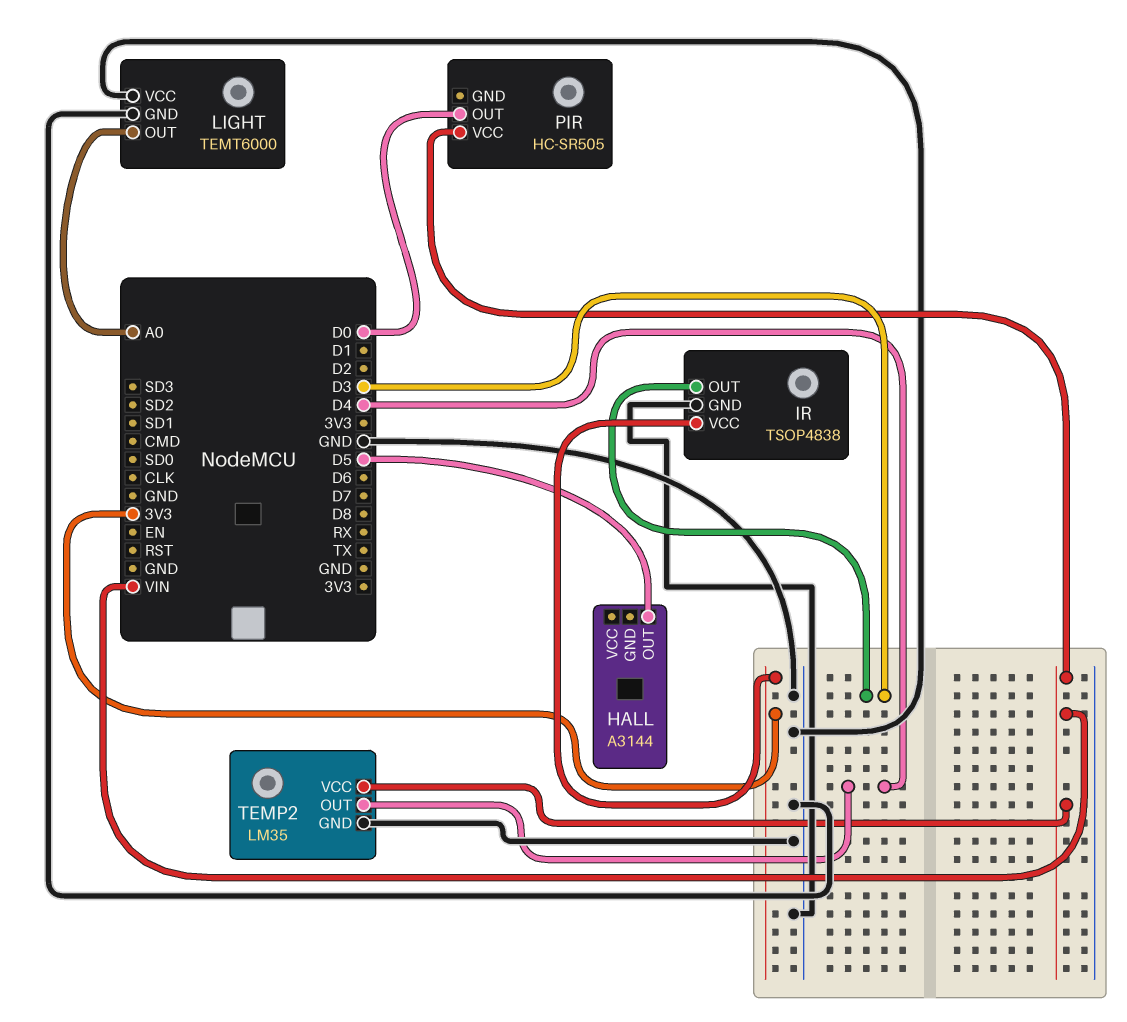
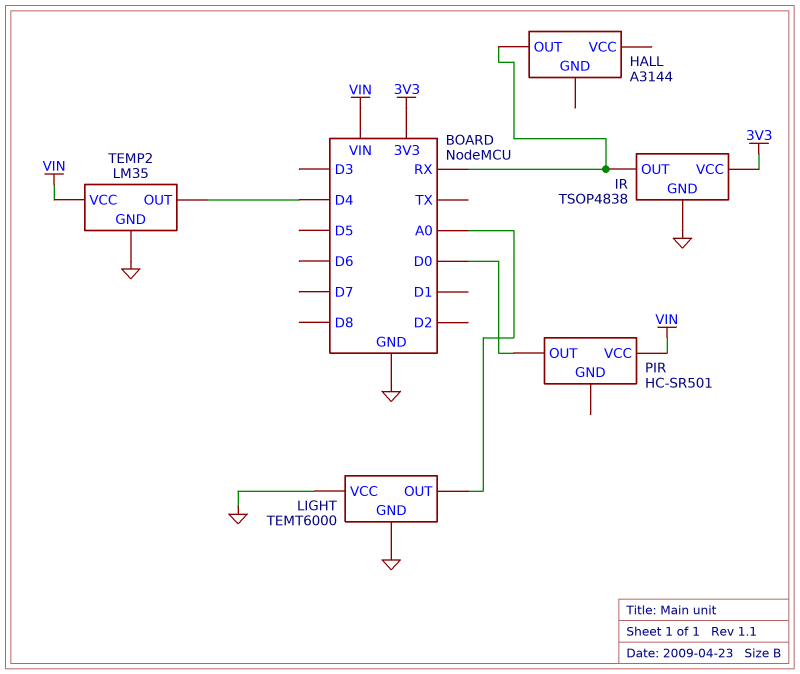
HALL pin OUT: D5 -> RX
IR pin OUT: D3 -> RX
PIR: HC-SR505 -> HC-SR501

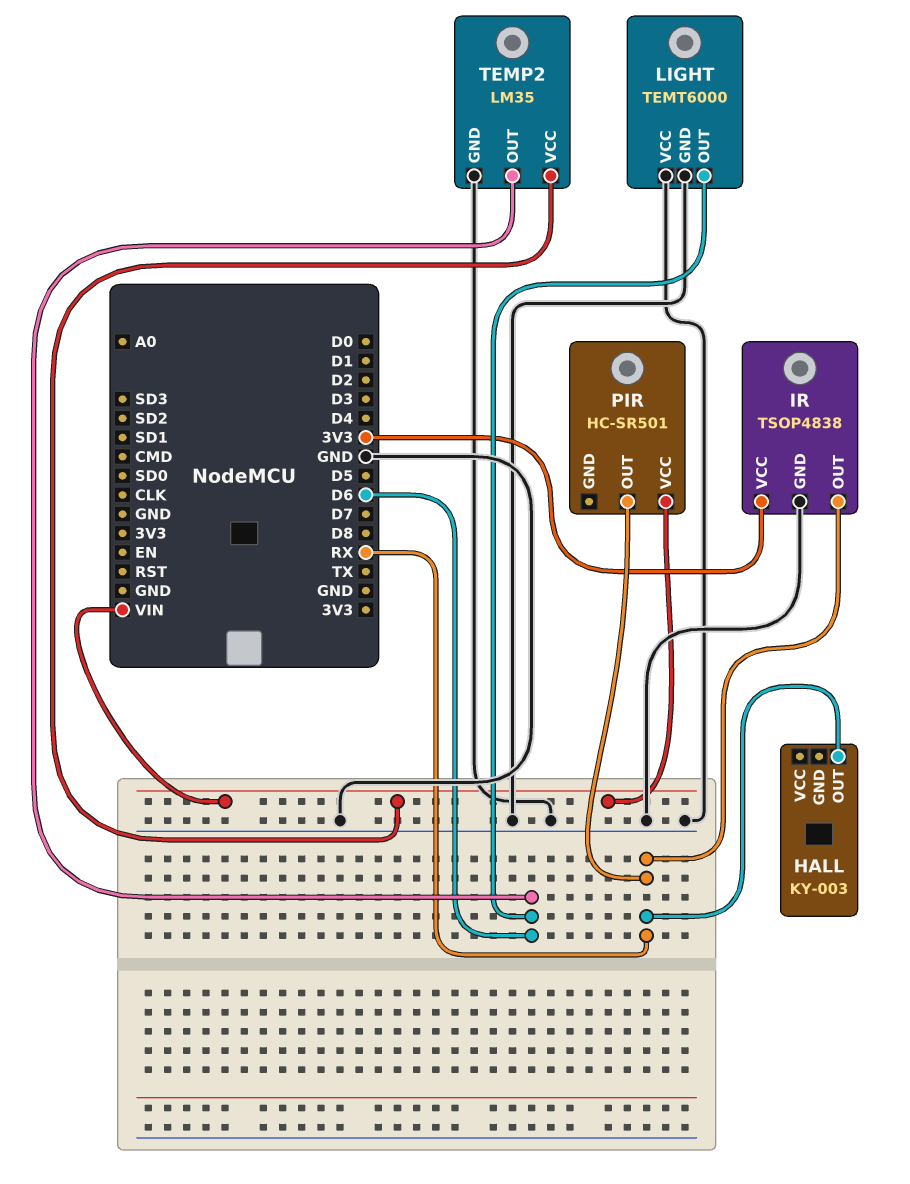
HALL: A3144 -> KY-003
LIGHT pin OUT: A0 -> D6
PIR pin OUT: D0 -> RX
TEMP2 pin OUT: D4 -> D6

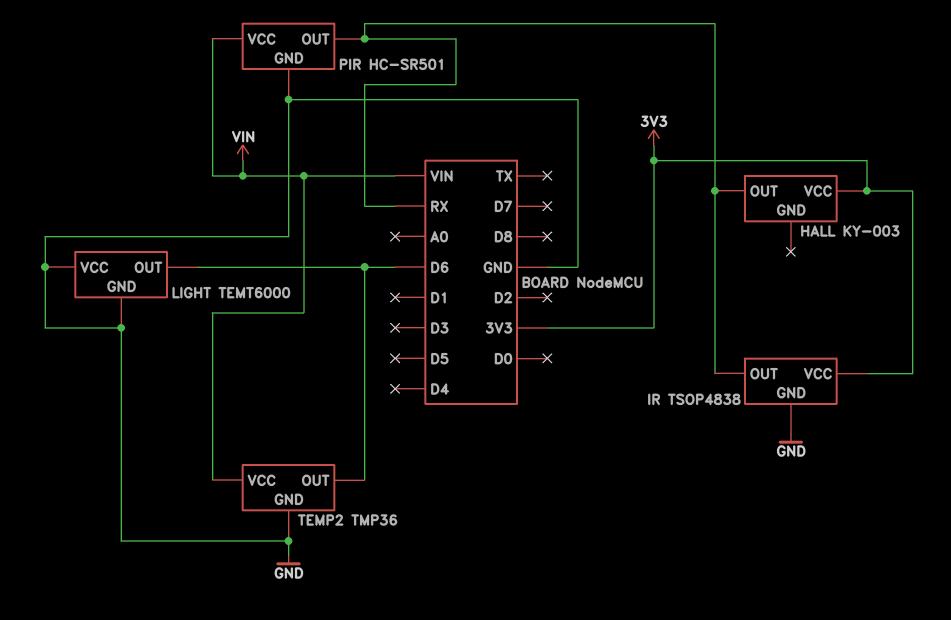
HALL pin VCC: none -> 3V3
PIR pin GND: none -> GND
TEMP2: LM35 -> TMP36

